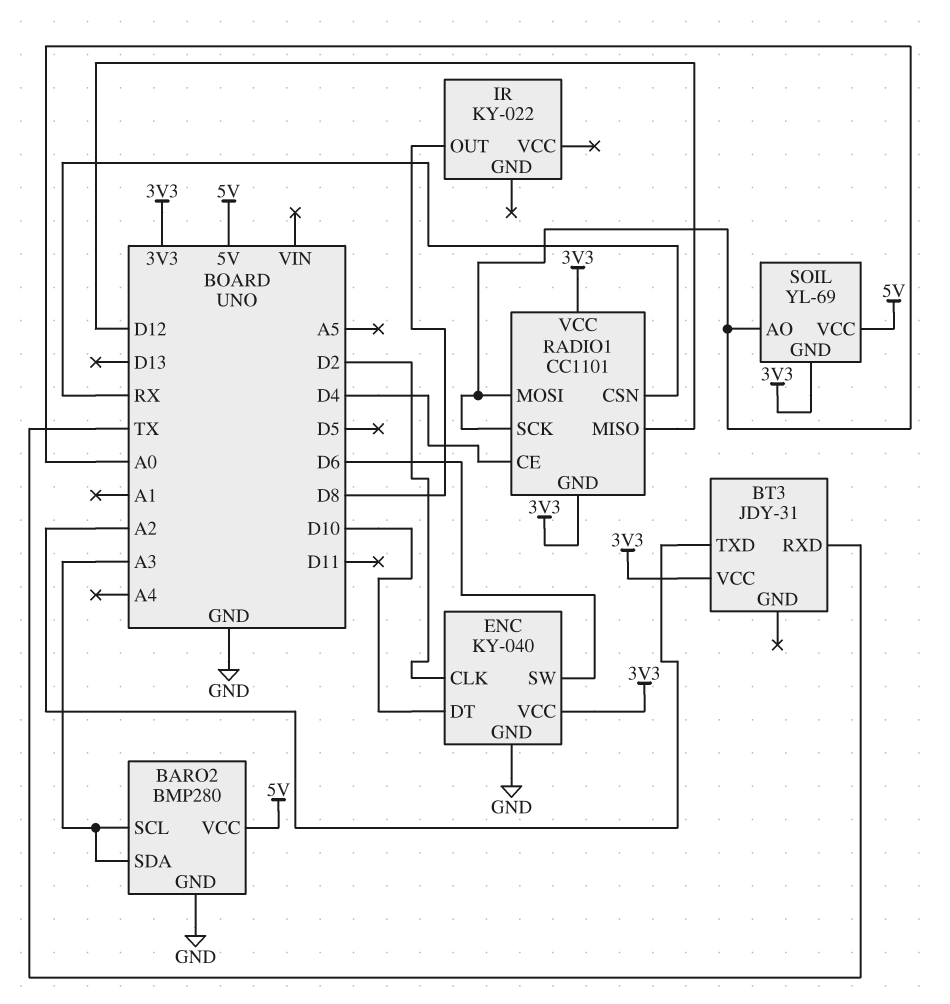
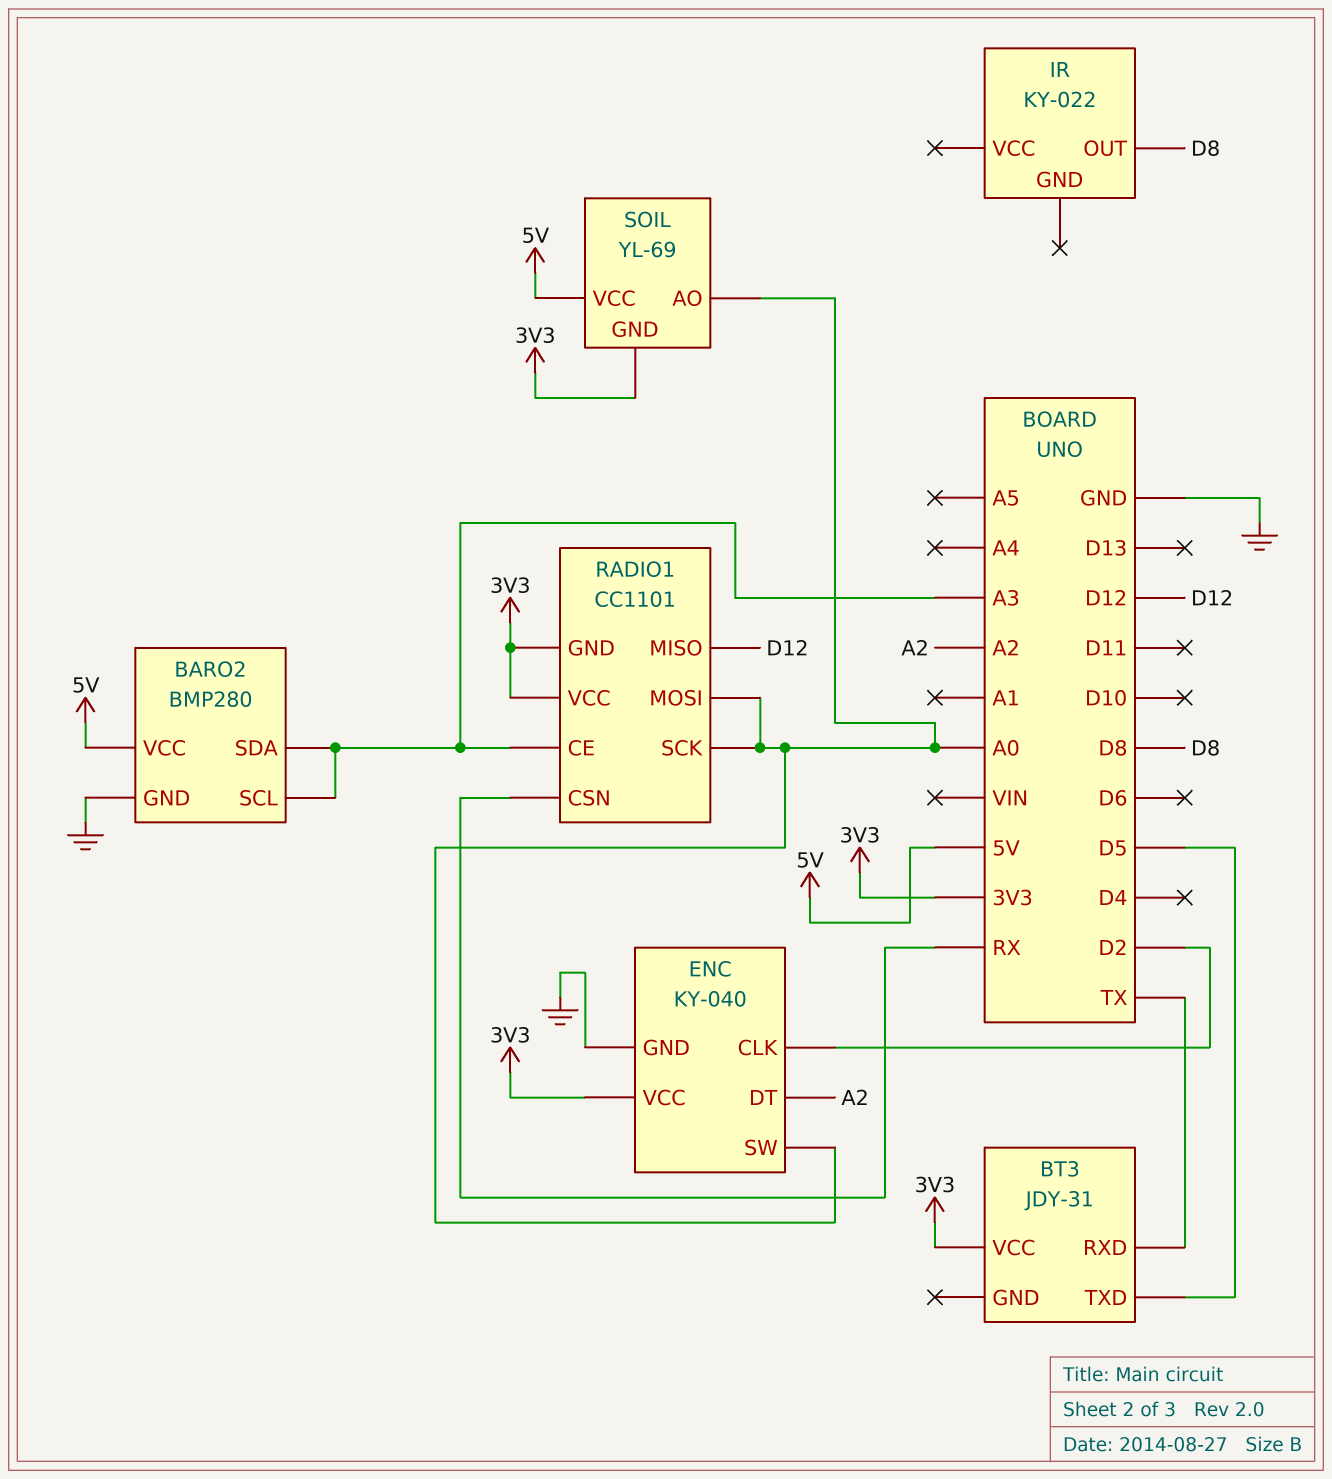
BT3 pin TXD: A2 -> D5
ENC pin DT: D10 -> A2
ENC pin SW: D6 -> A0
RADIO1 pin CE: D4 -> A3

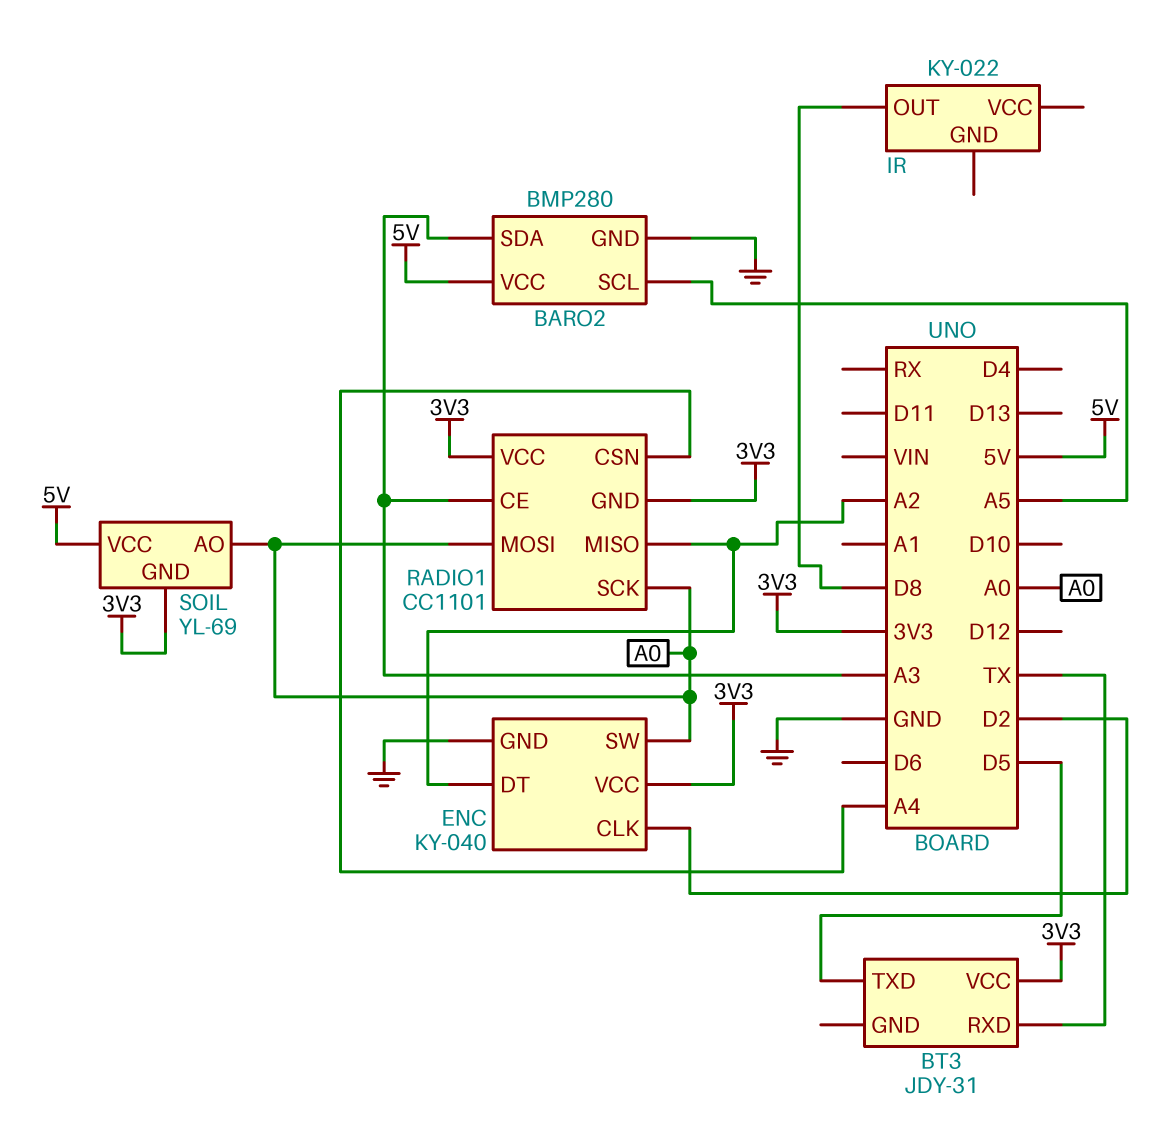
BARO2 pin SCL: A3 -> A5
RADIO1 pin CSN: RX -> A4
RADIO1 pin MISO: D12 -> A2

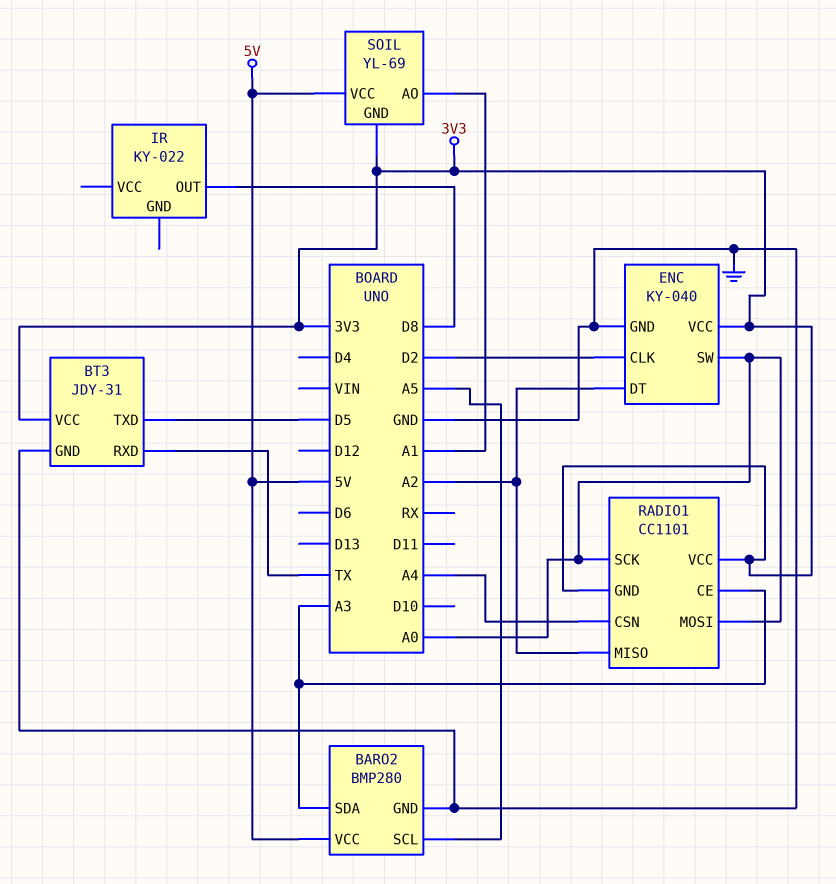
BT3 pin GND: none -> GND
SOIL pin AO: A0 -> A1

